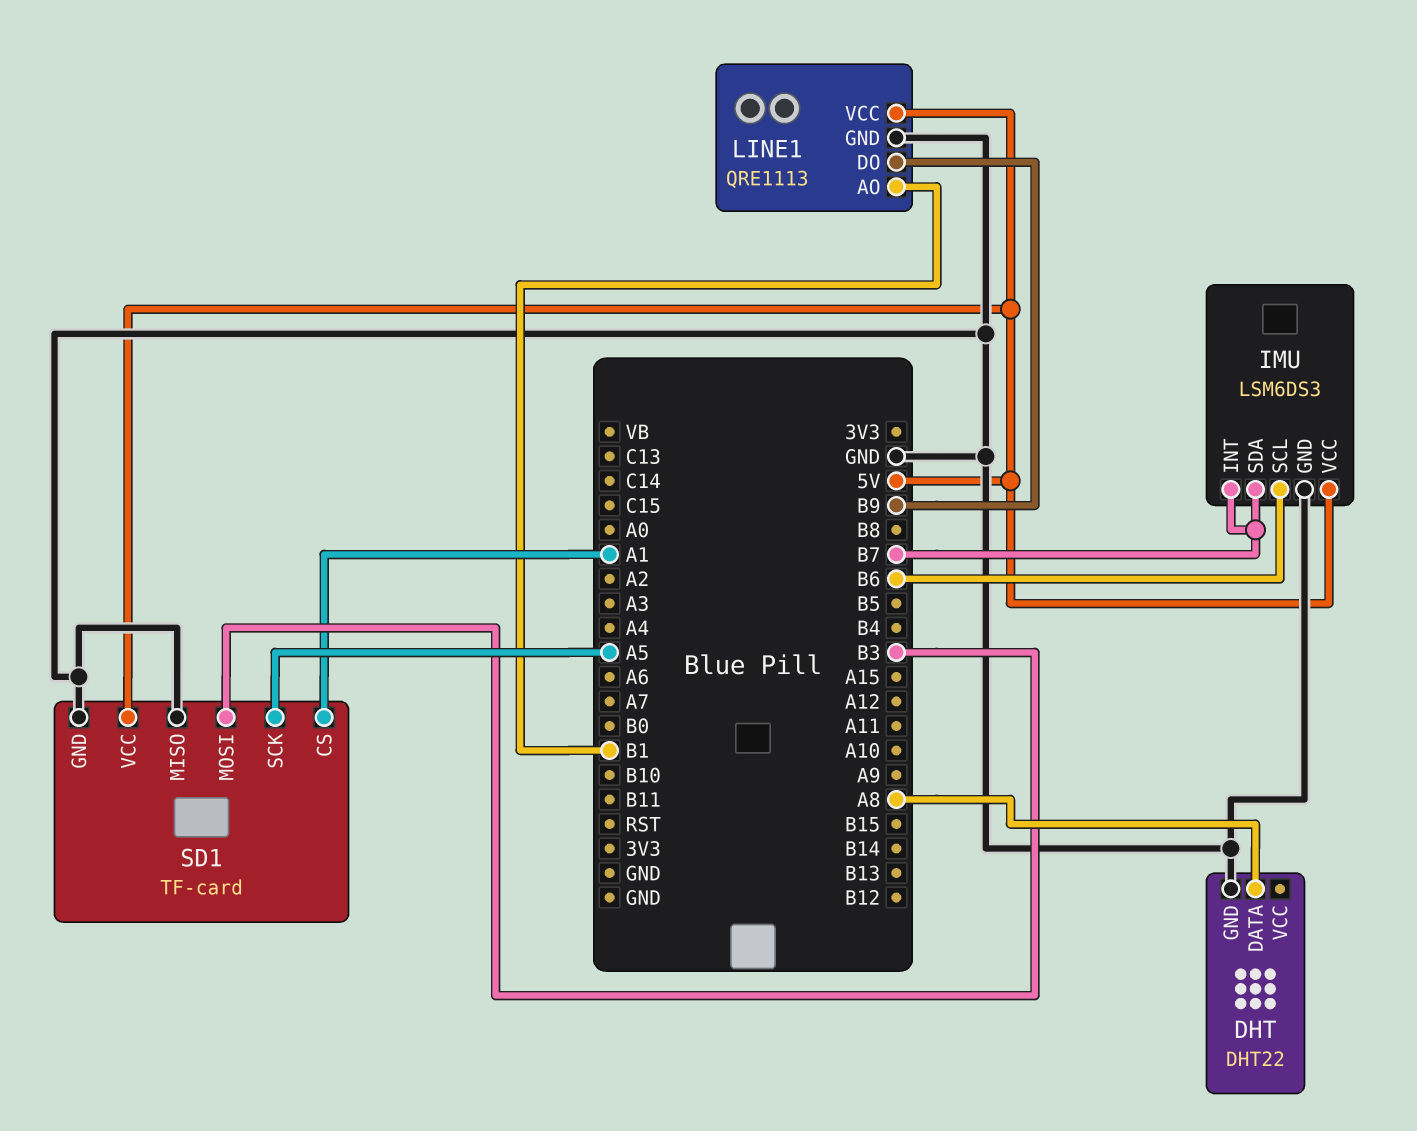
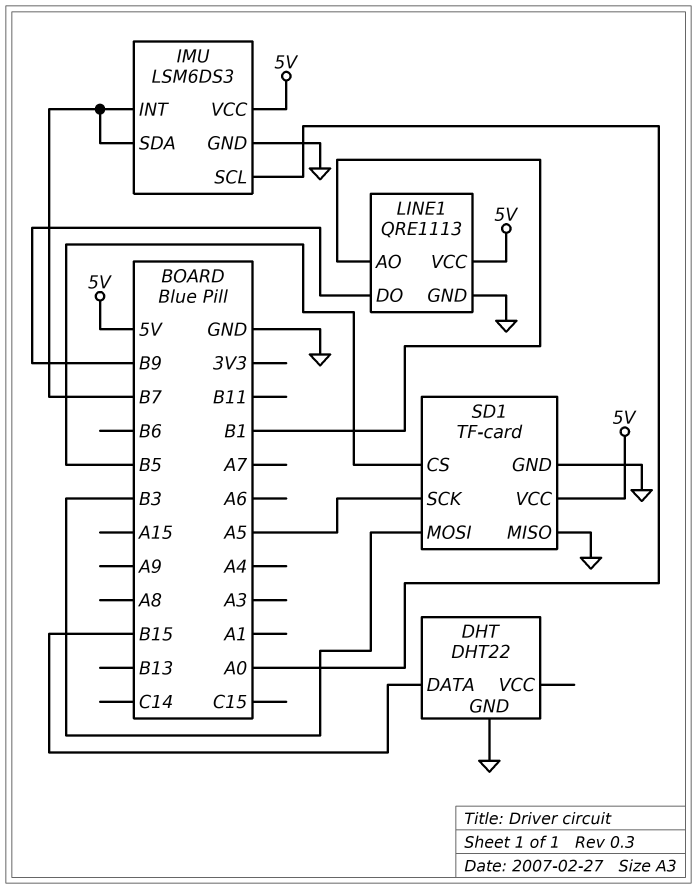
DHT pin DATA: A8 -> B15
IMU pin SCL: B6 -> A0
SD1 pin CS: A1 -> B5

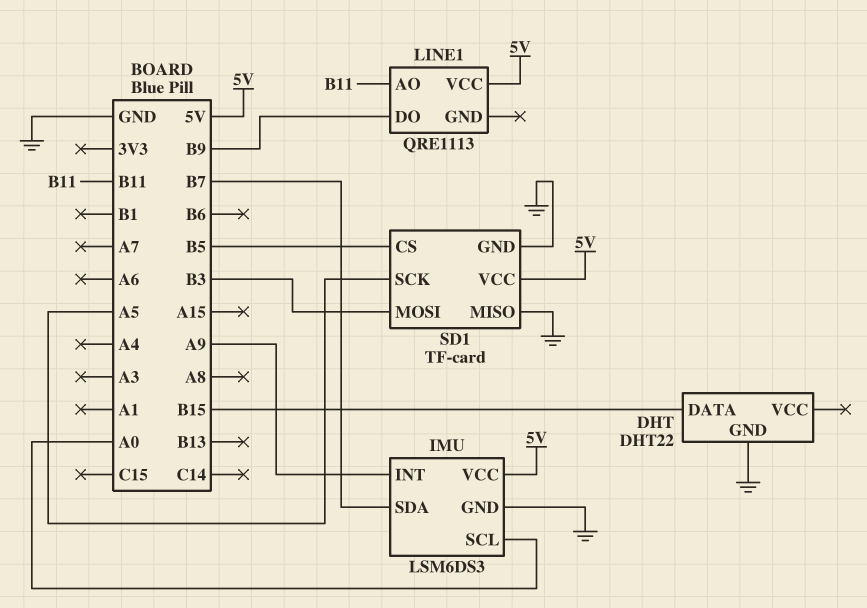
IMU pin INT: B7 -> A9
LINE1 pin AO: B1 -> B11
LINE1 pin GND: GND -> none

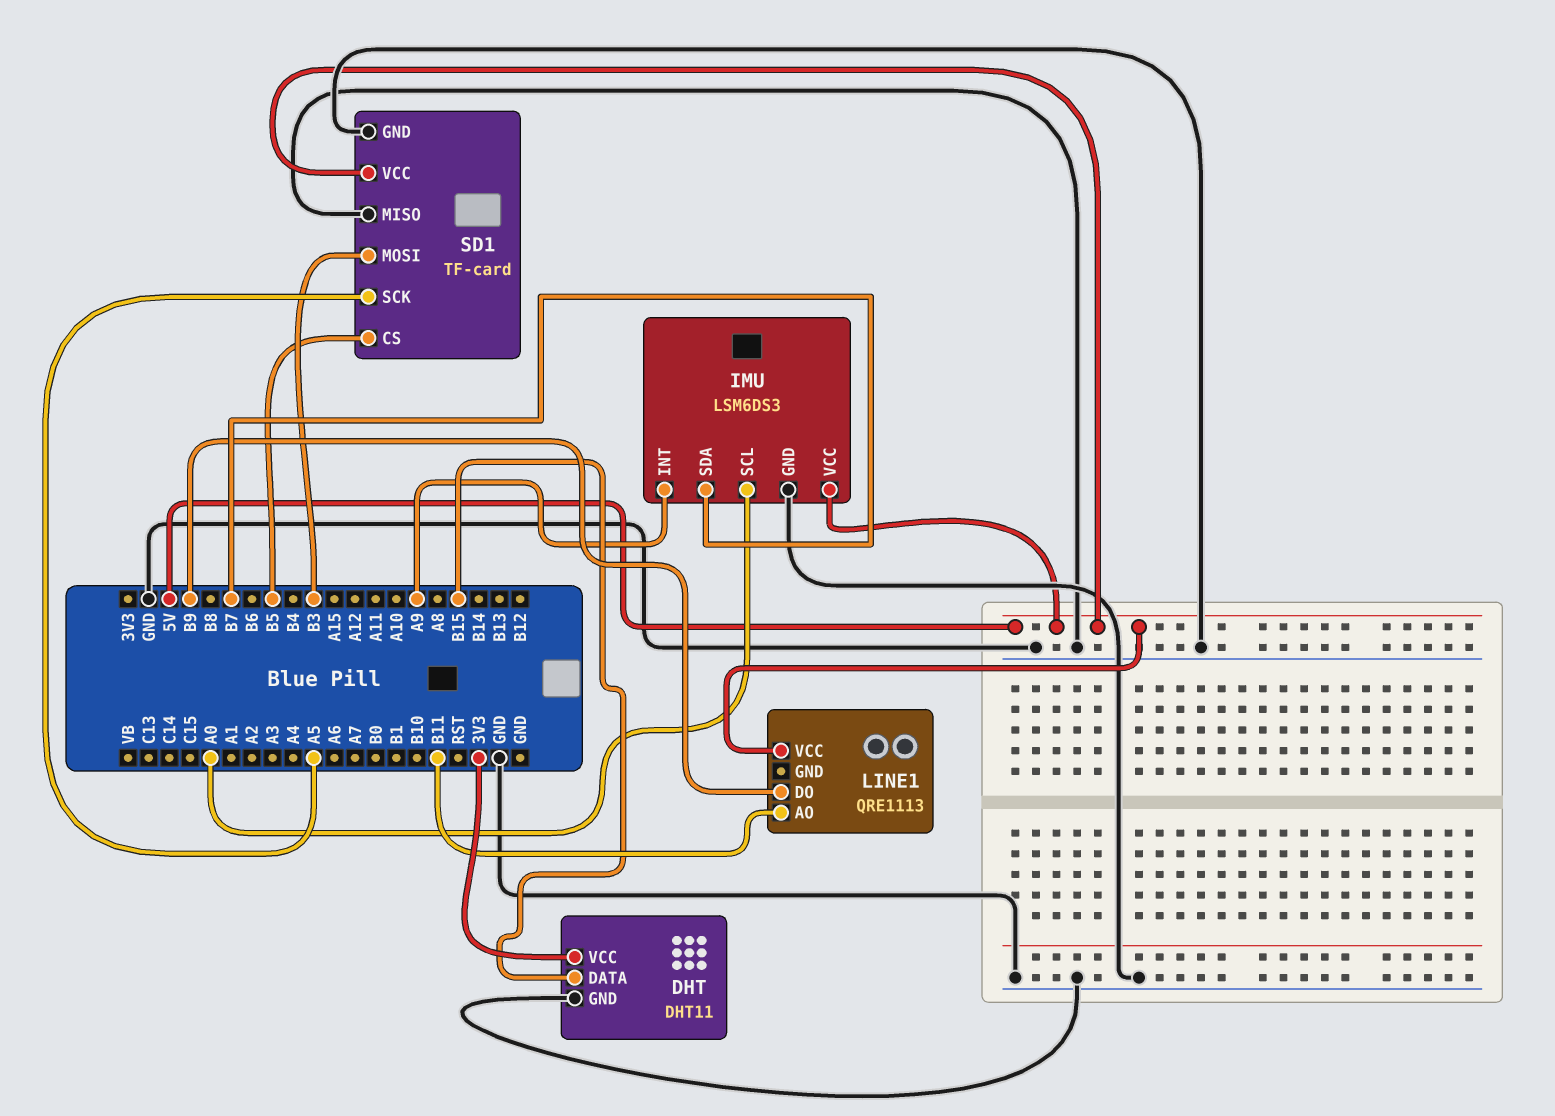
DHT: DHT22 -> DHT11
DHT pin VCC: none -> 3V3

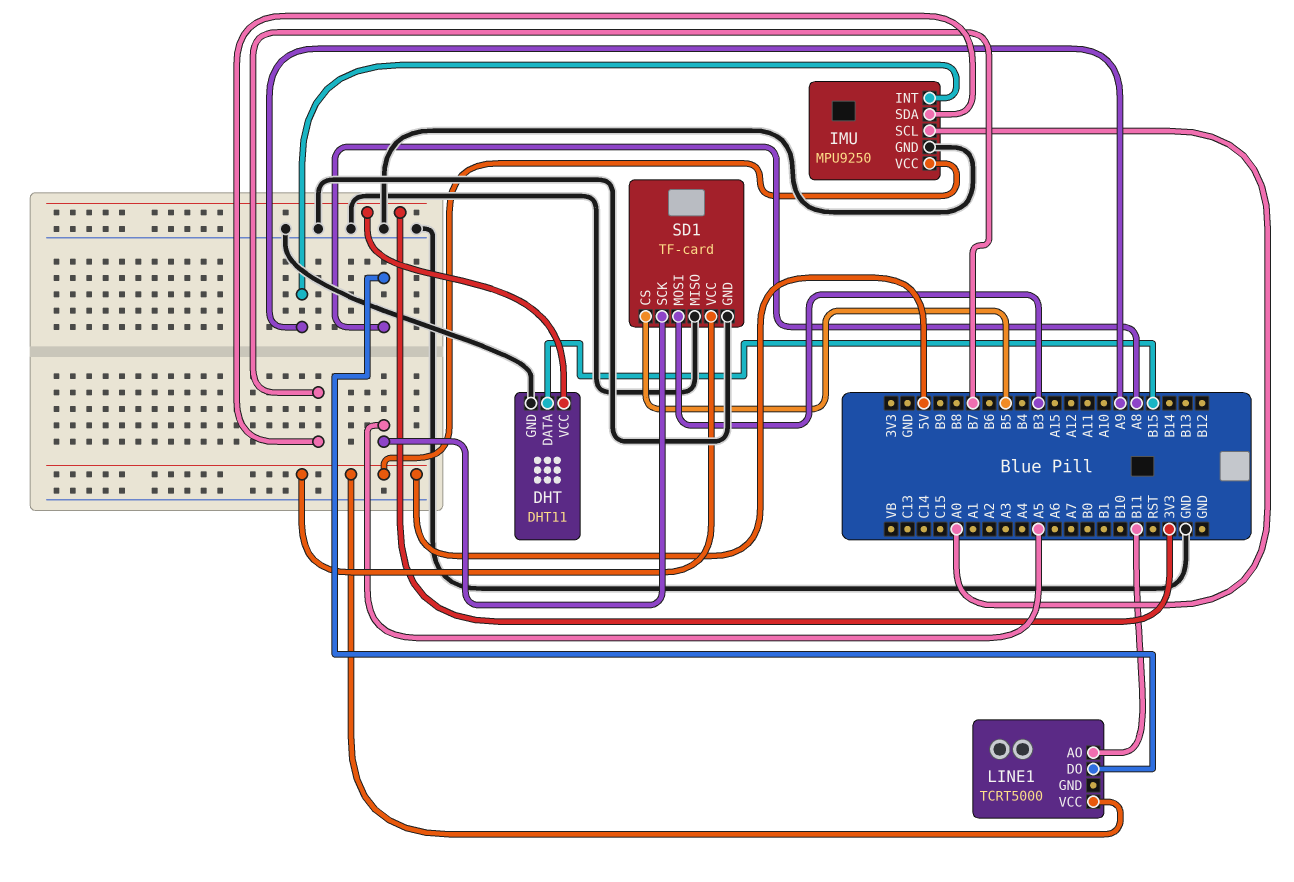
IMU: LSM6DS3 -> MPU9250
LINE1: QRE1113 -> TCRT5000
LINE1 pin DO: B9 -> A8

